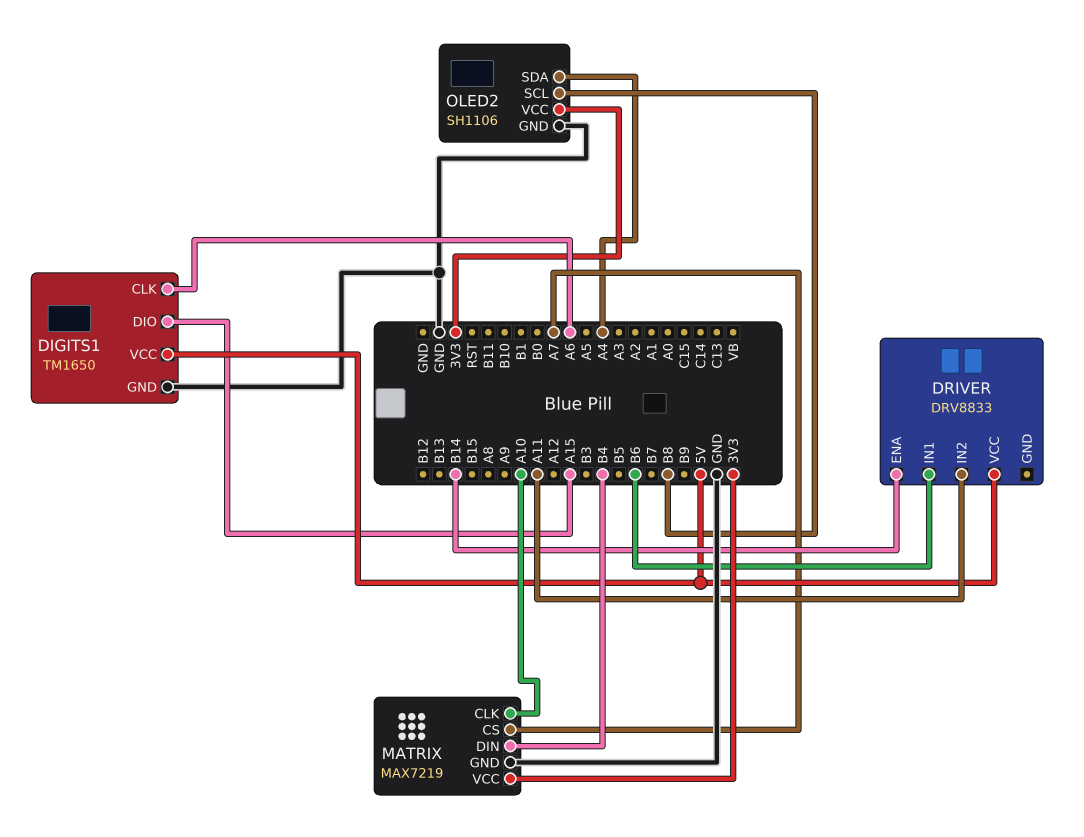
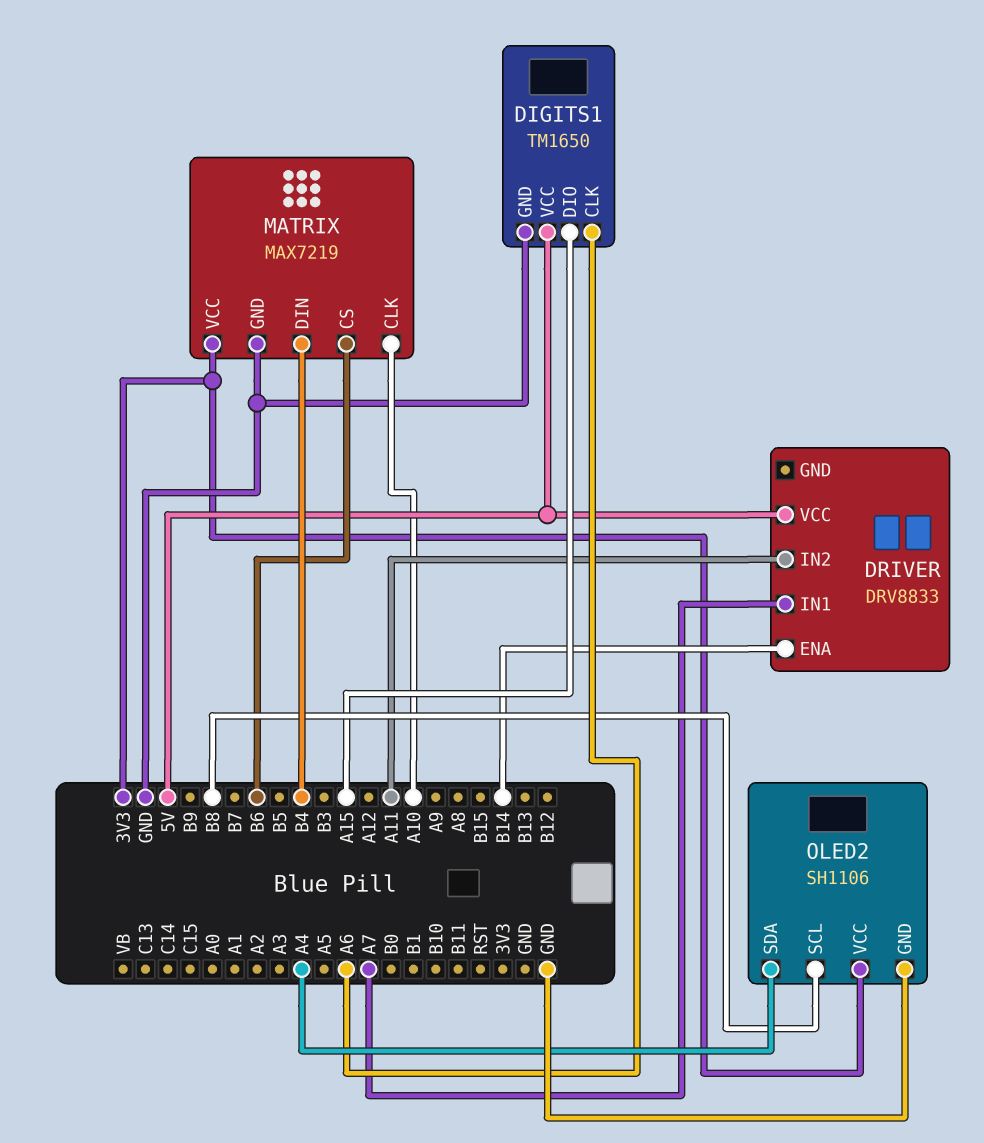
DRIVER pin IN1: B6 -> A7
MATRIX pin CS: A7 -> B6

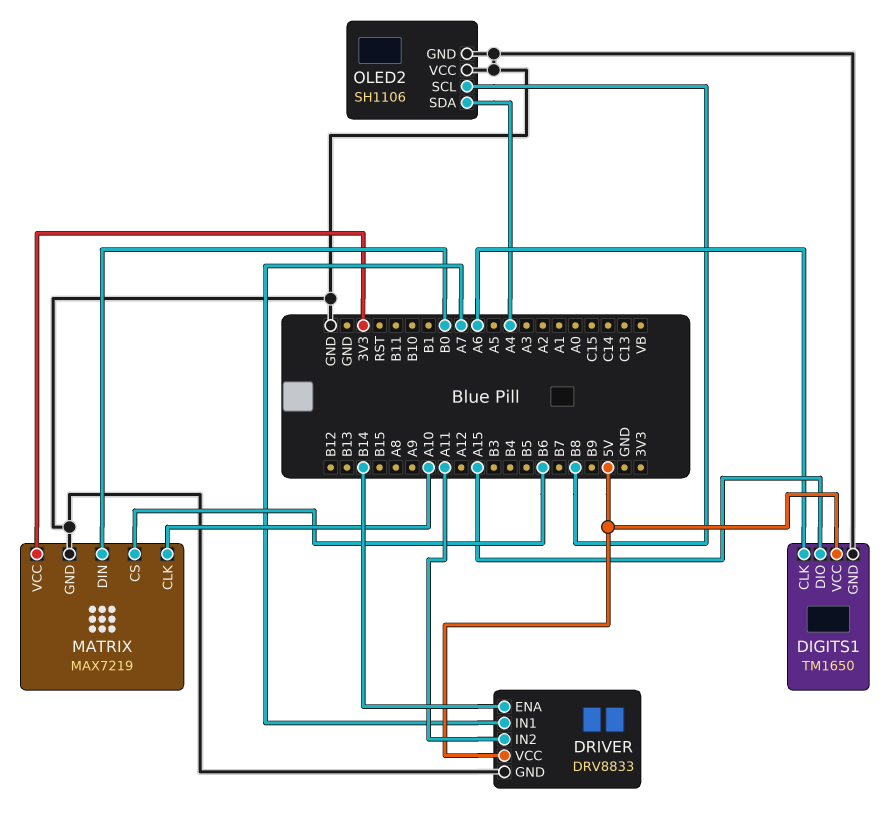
DRIVER pin GND: none -> GND
MATRIX pin DIN: B4 -> B0
OLED2 pin VCC: 3V3 -> GND

